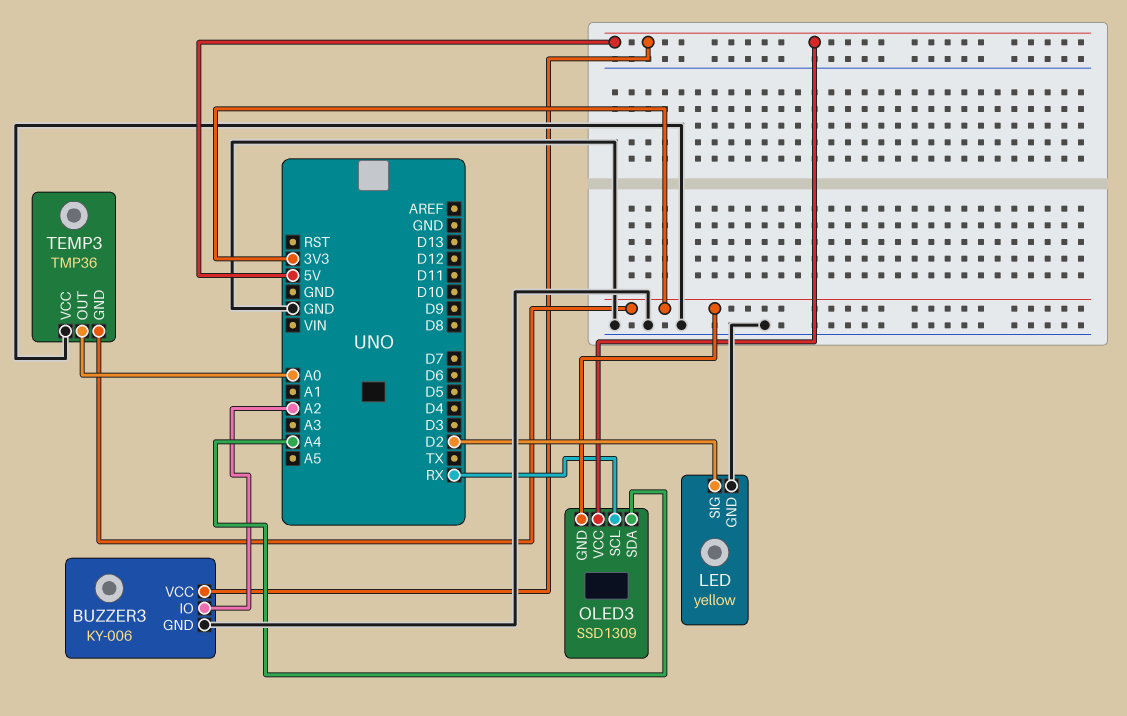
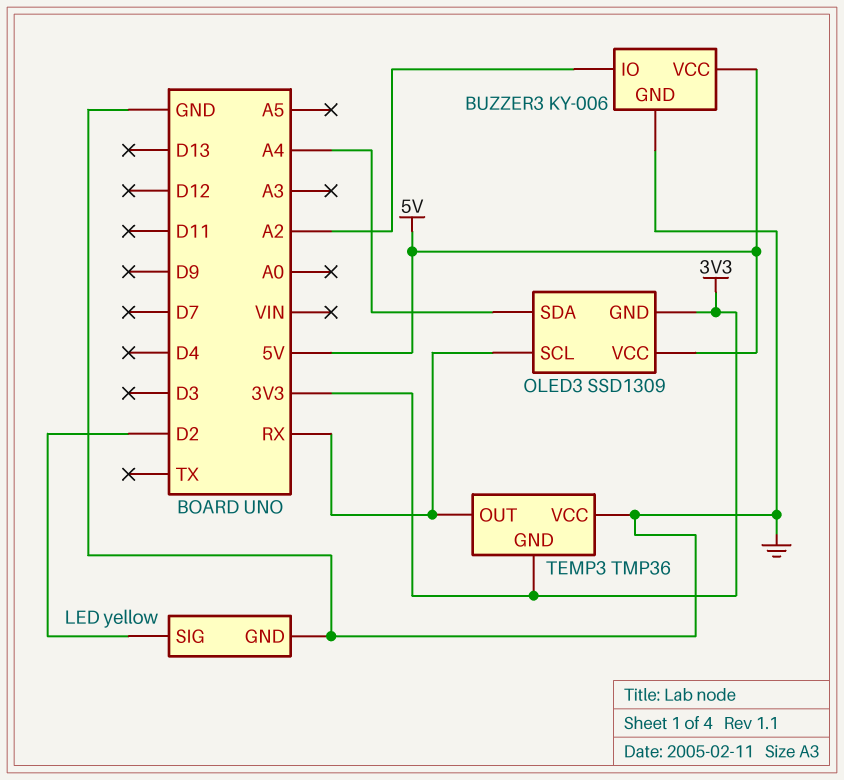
TEMP3 pin OUT: A0 -> RX

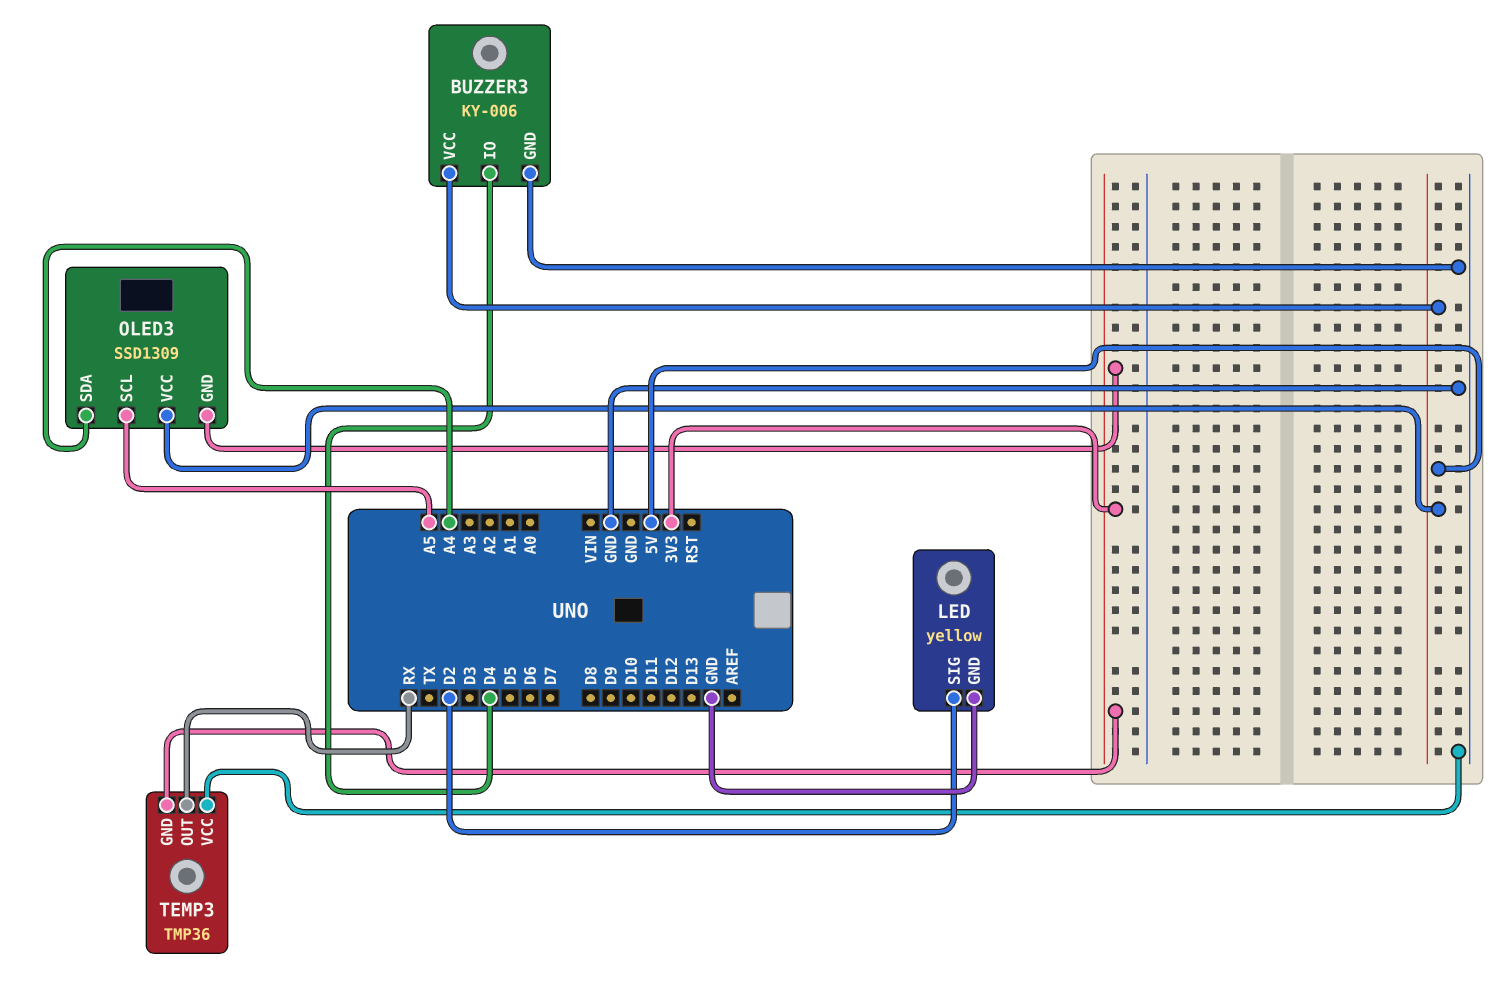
BUZZER3 pin IO: A2 -> D4
OLED3 pin SCL: RX -> A5

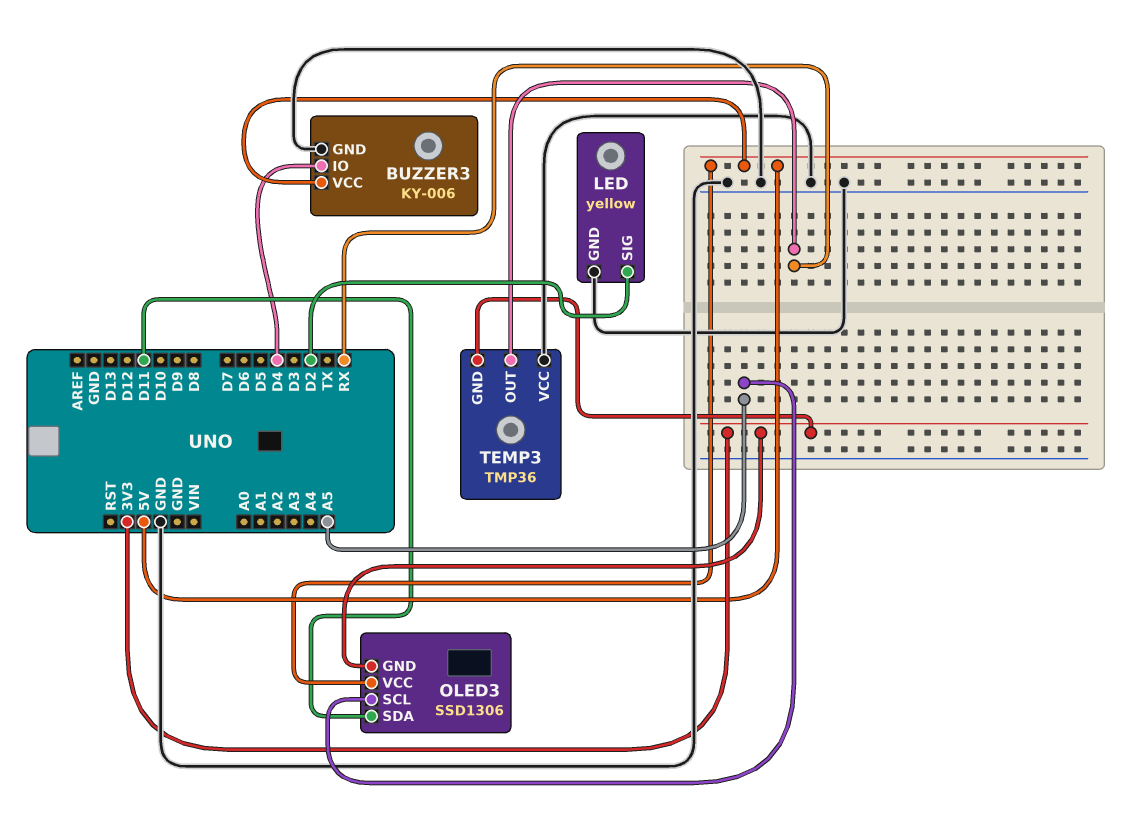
OLED3: SSD1309 -> SSD1306
OLED3 pin SDA: A4 -> D11

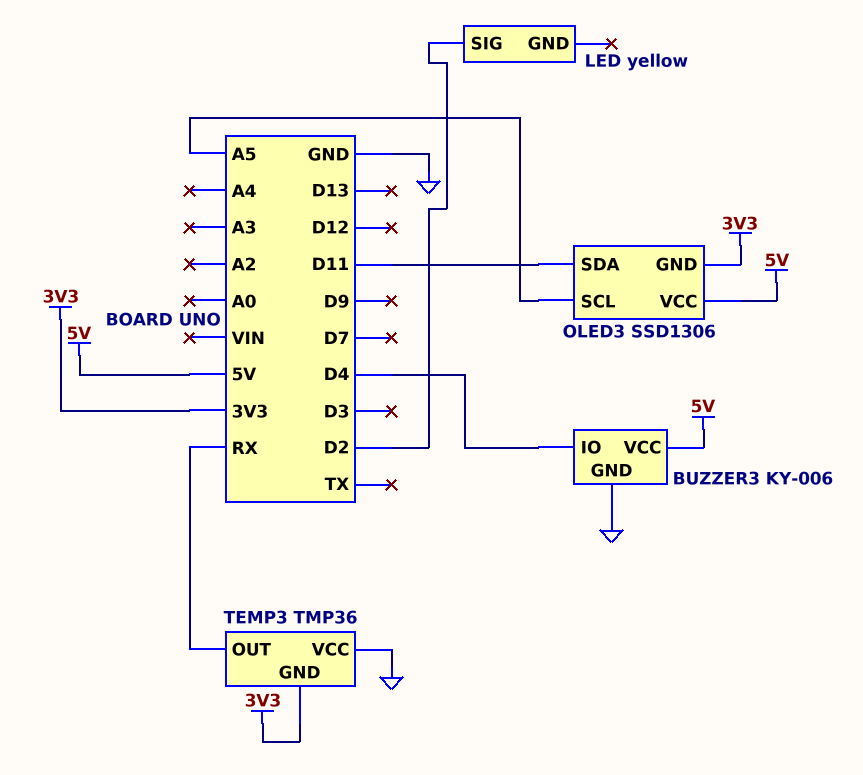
LED pin GND: GND -> none

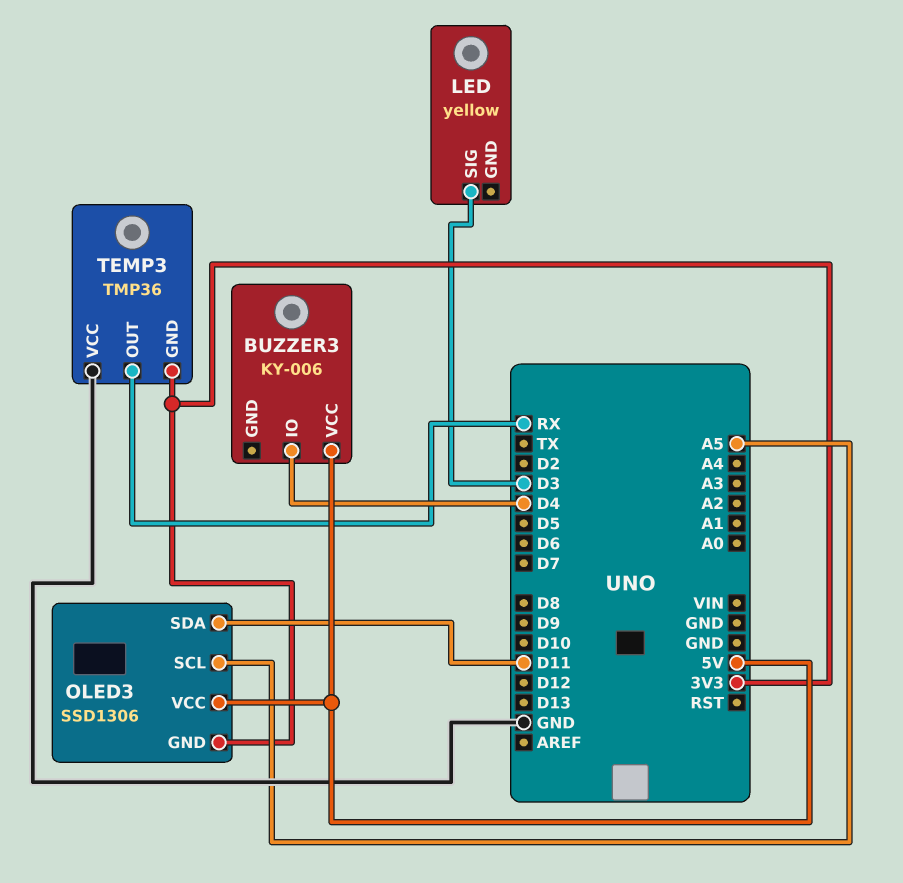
BUZZER3 pin GND: GND -> none
LED pin SIG: D2 -> D3

